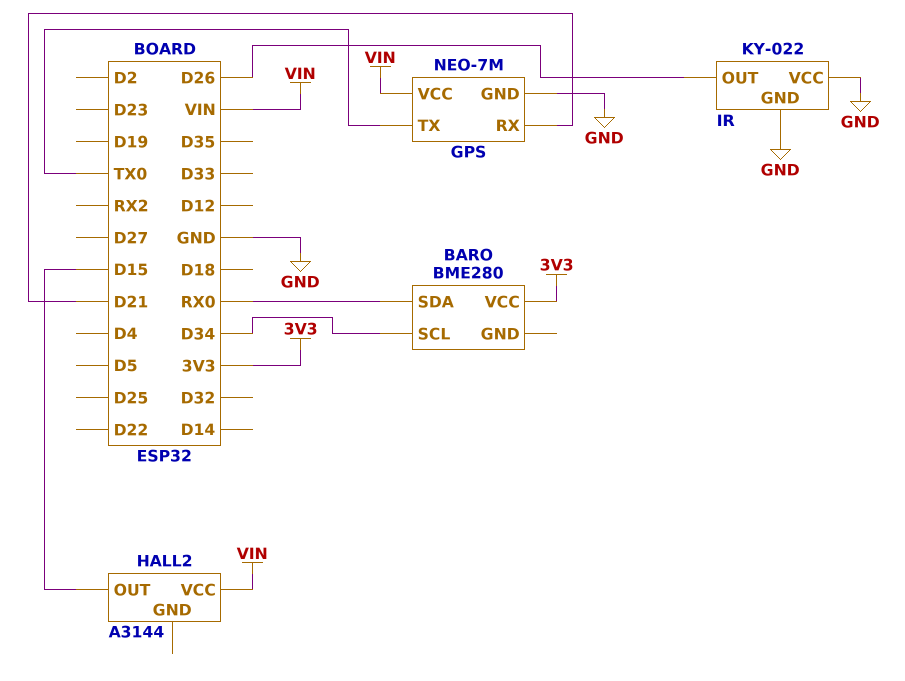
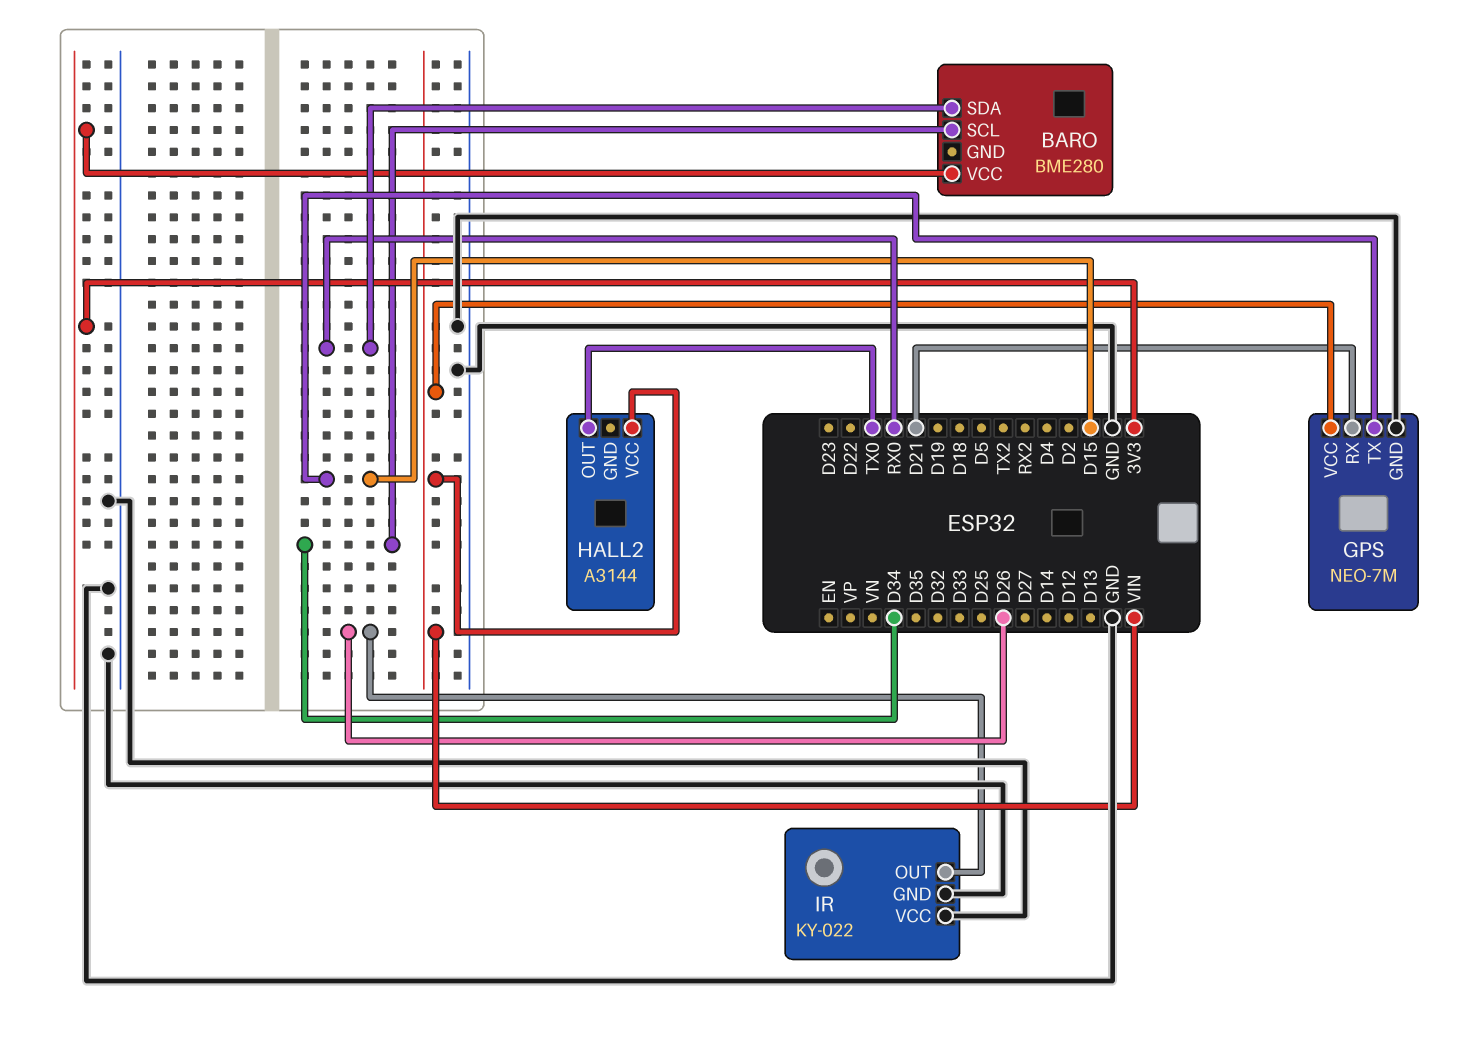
GPS pin TX: TX0 -> D15
HALL2 pin OUT: D15 -> TX0

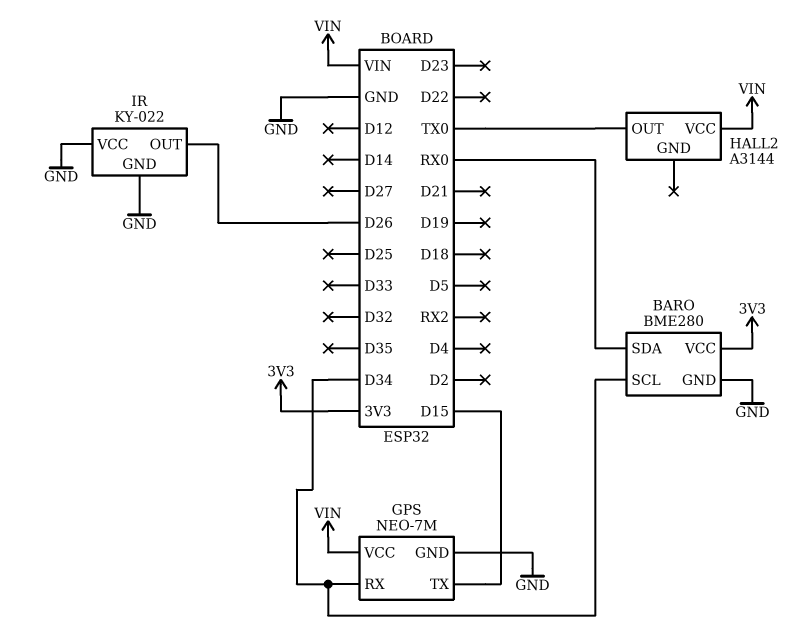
BARO pin GND: none -> GND
GPS pin RX: D21 -> D34

